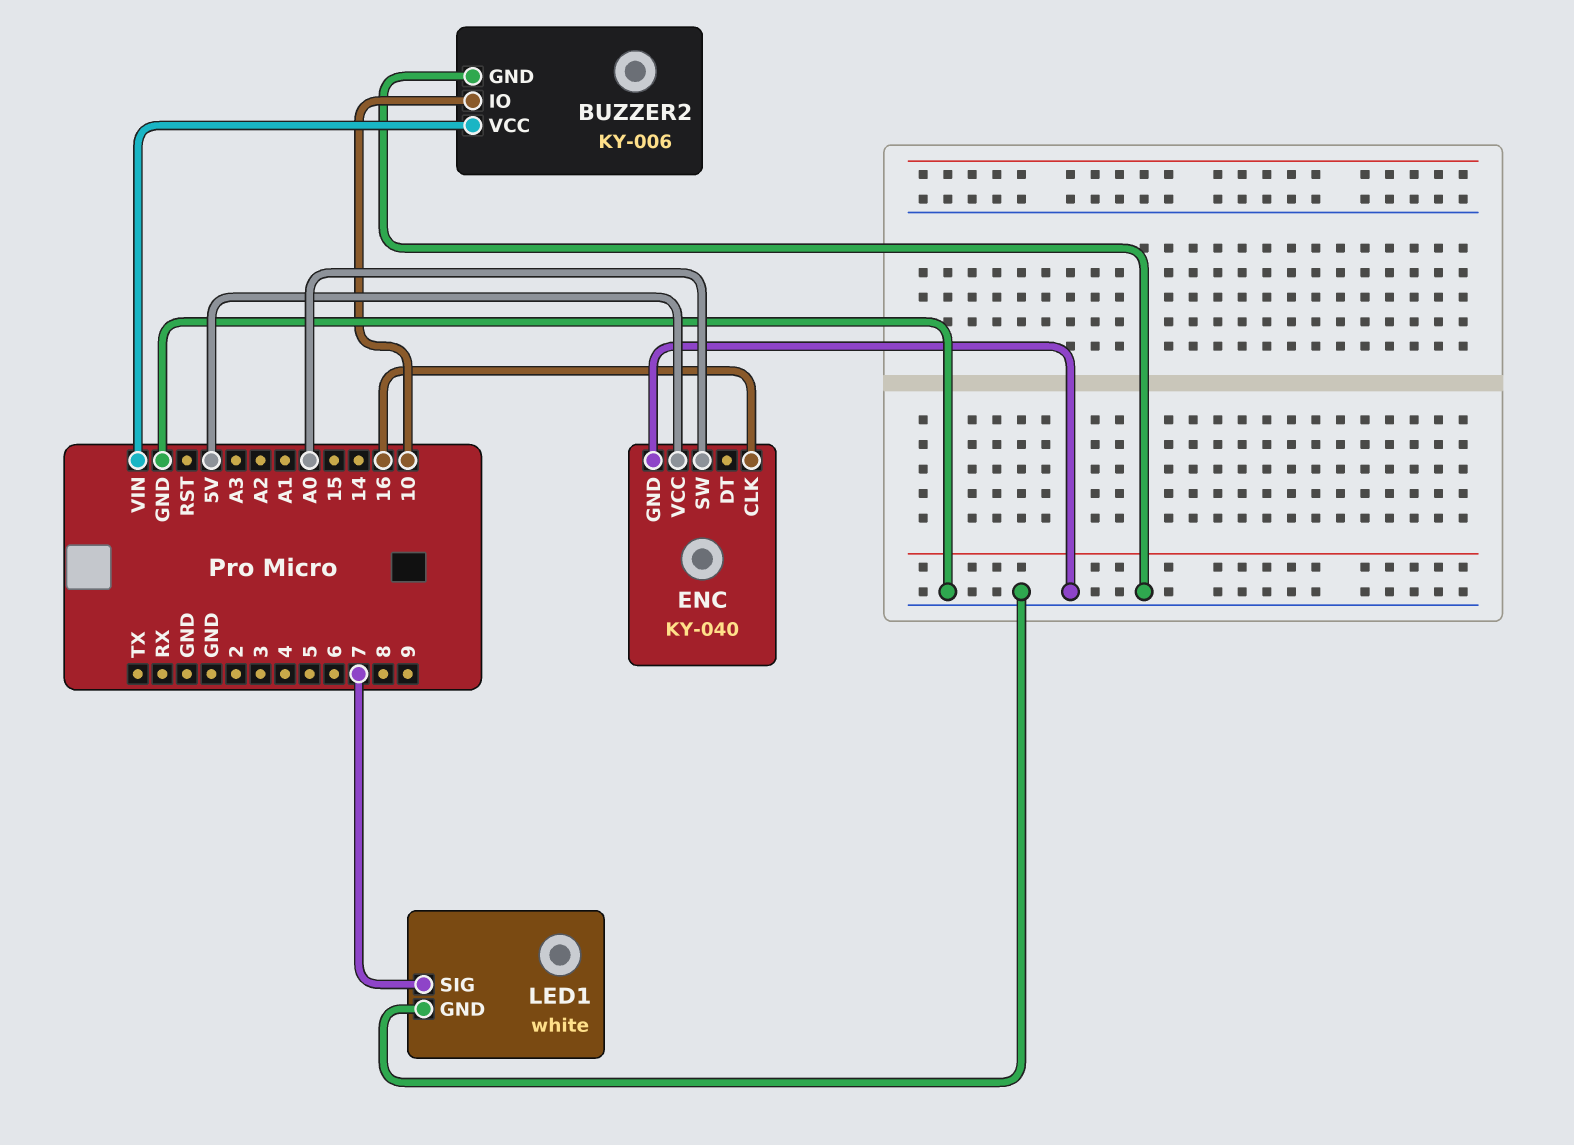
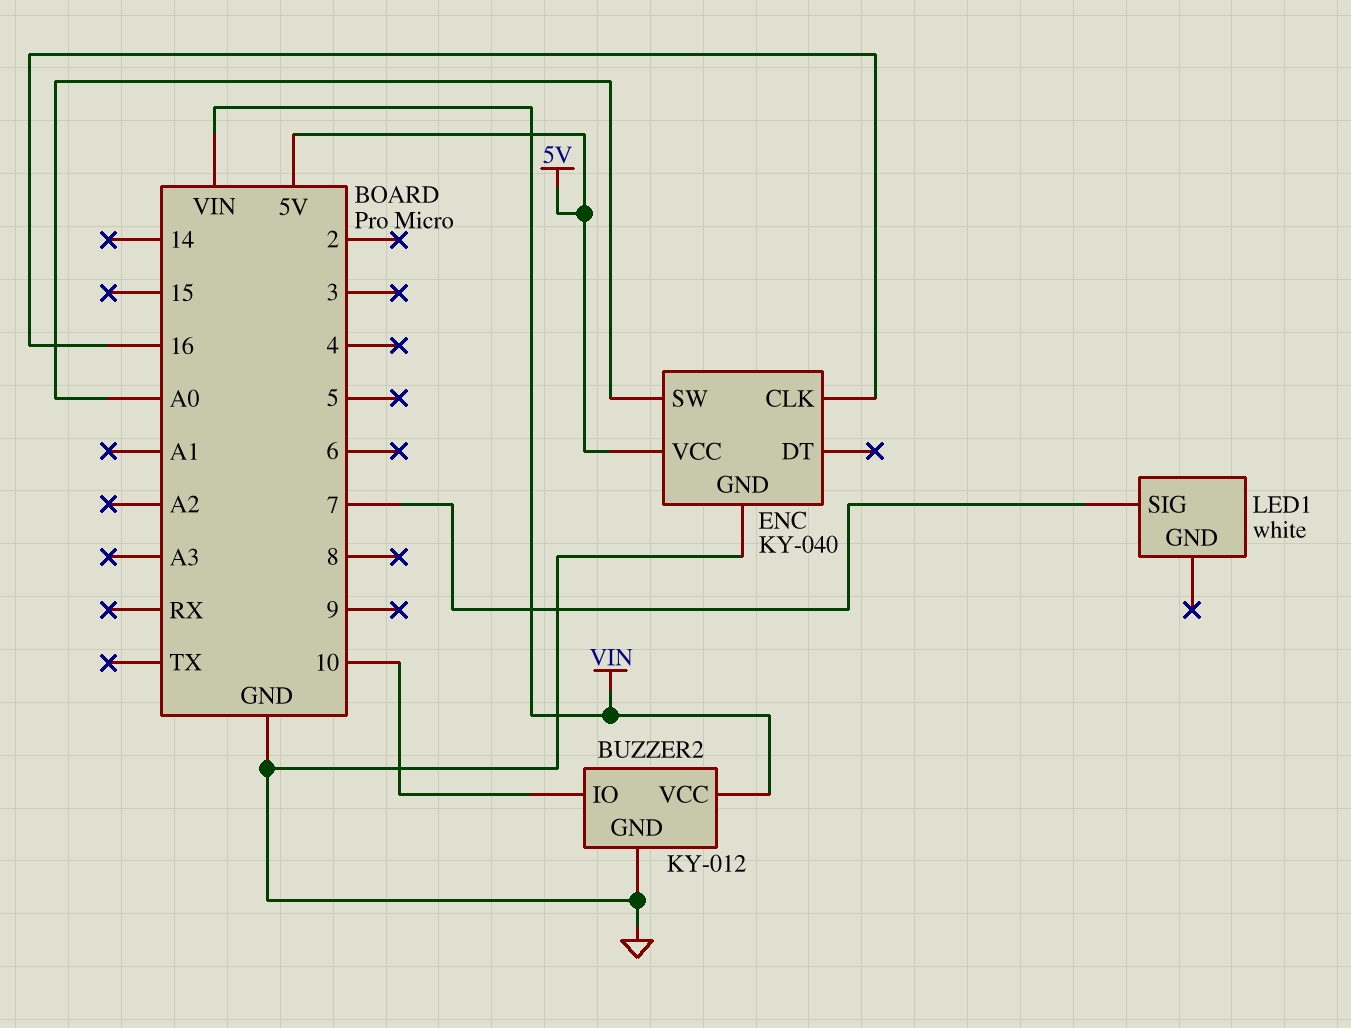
BUZZER2: KY-006 -> KY-012
LED1 pin GND: GND -> none

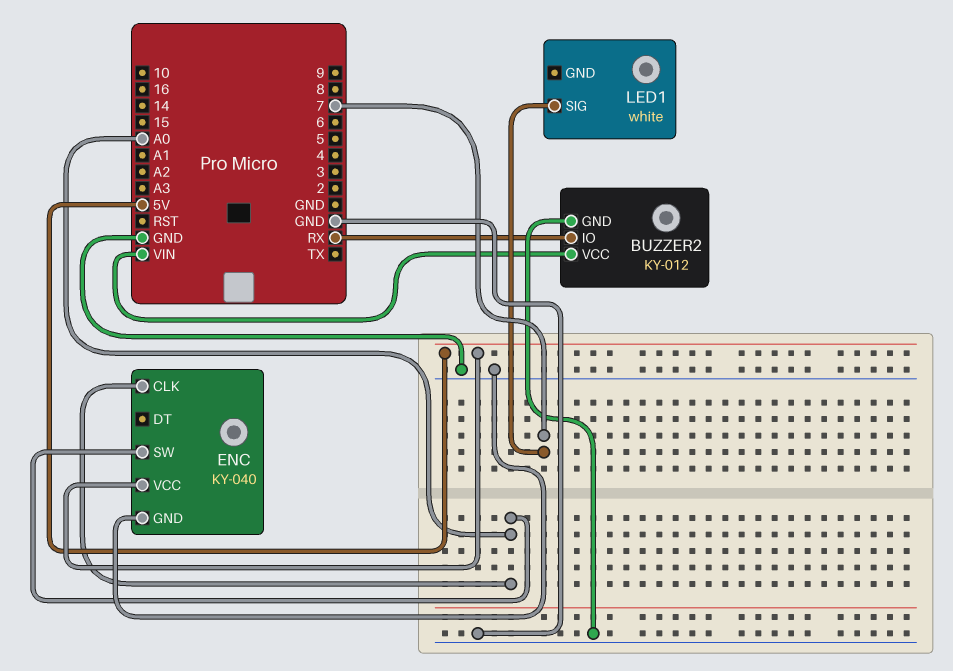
BUZZER2 pin IO: 10 -> RX
ENC pin CLK: 16 -> A0

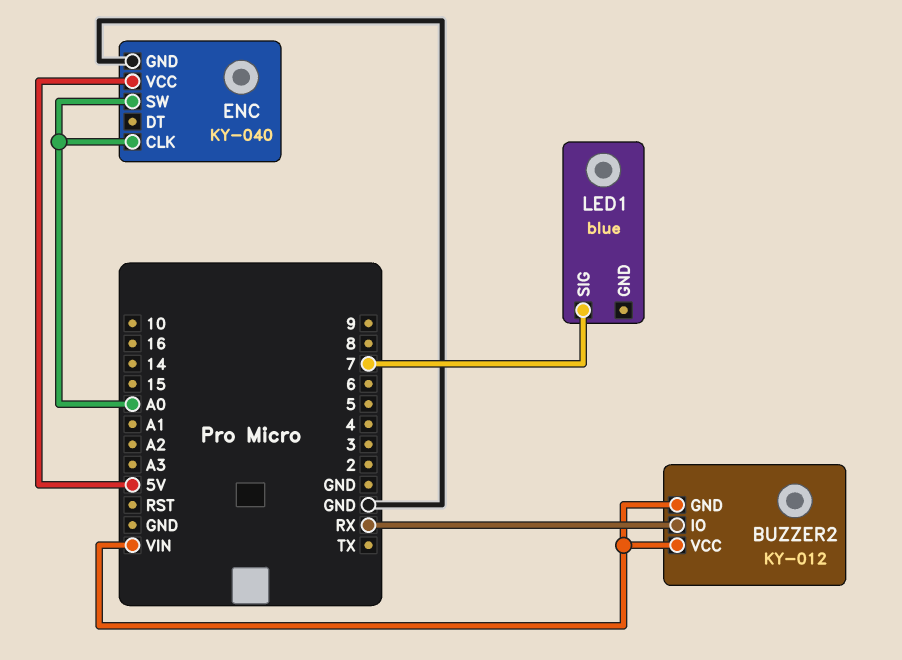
BUZZER2 pin GND: GND -> VIN
LED1: white -> blue

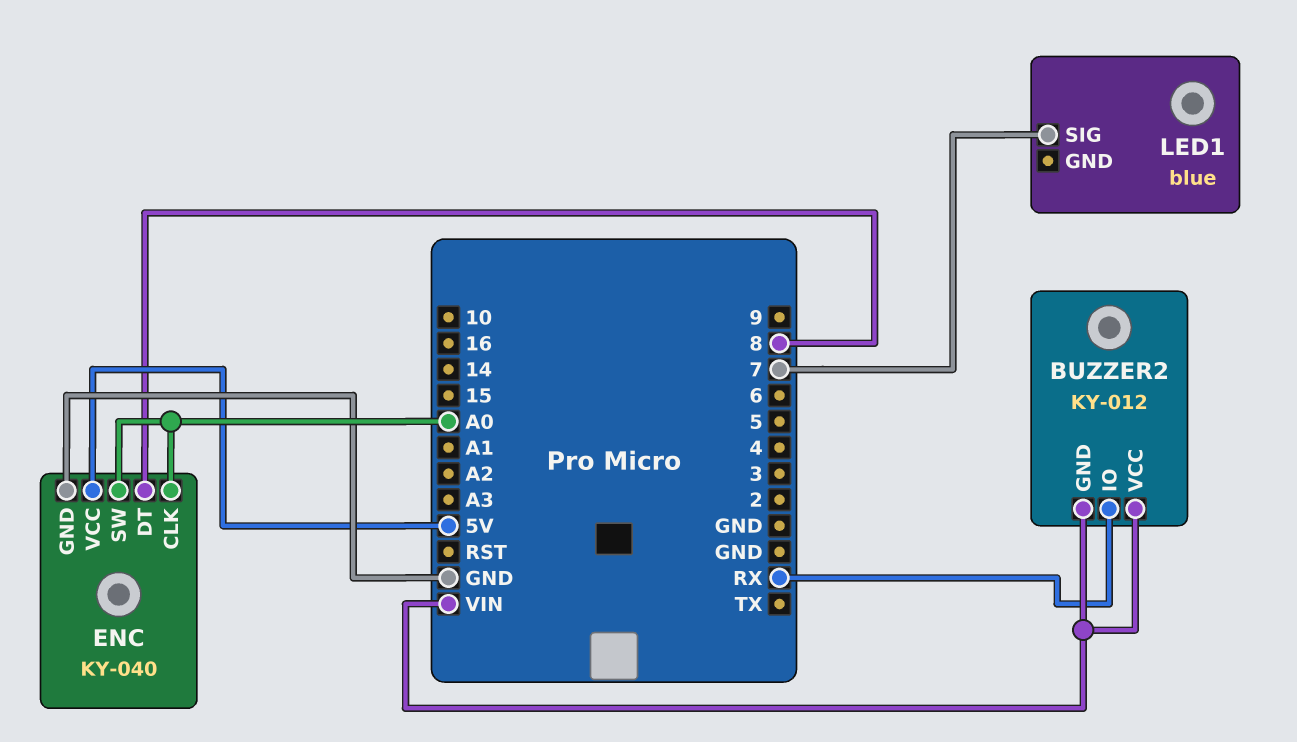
ENC pin DT: none -> 8

